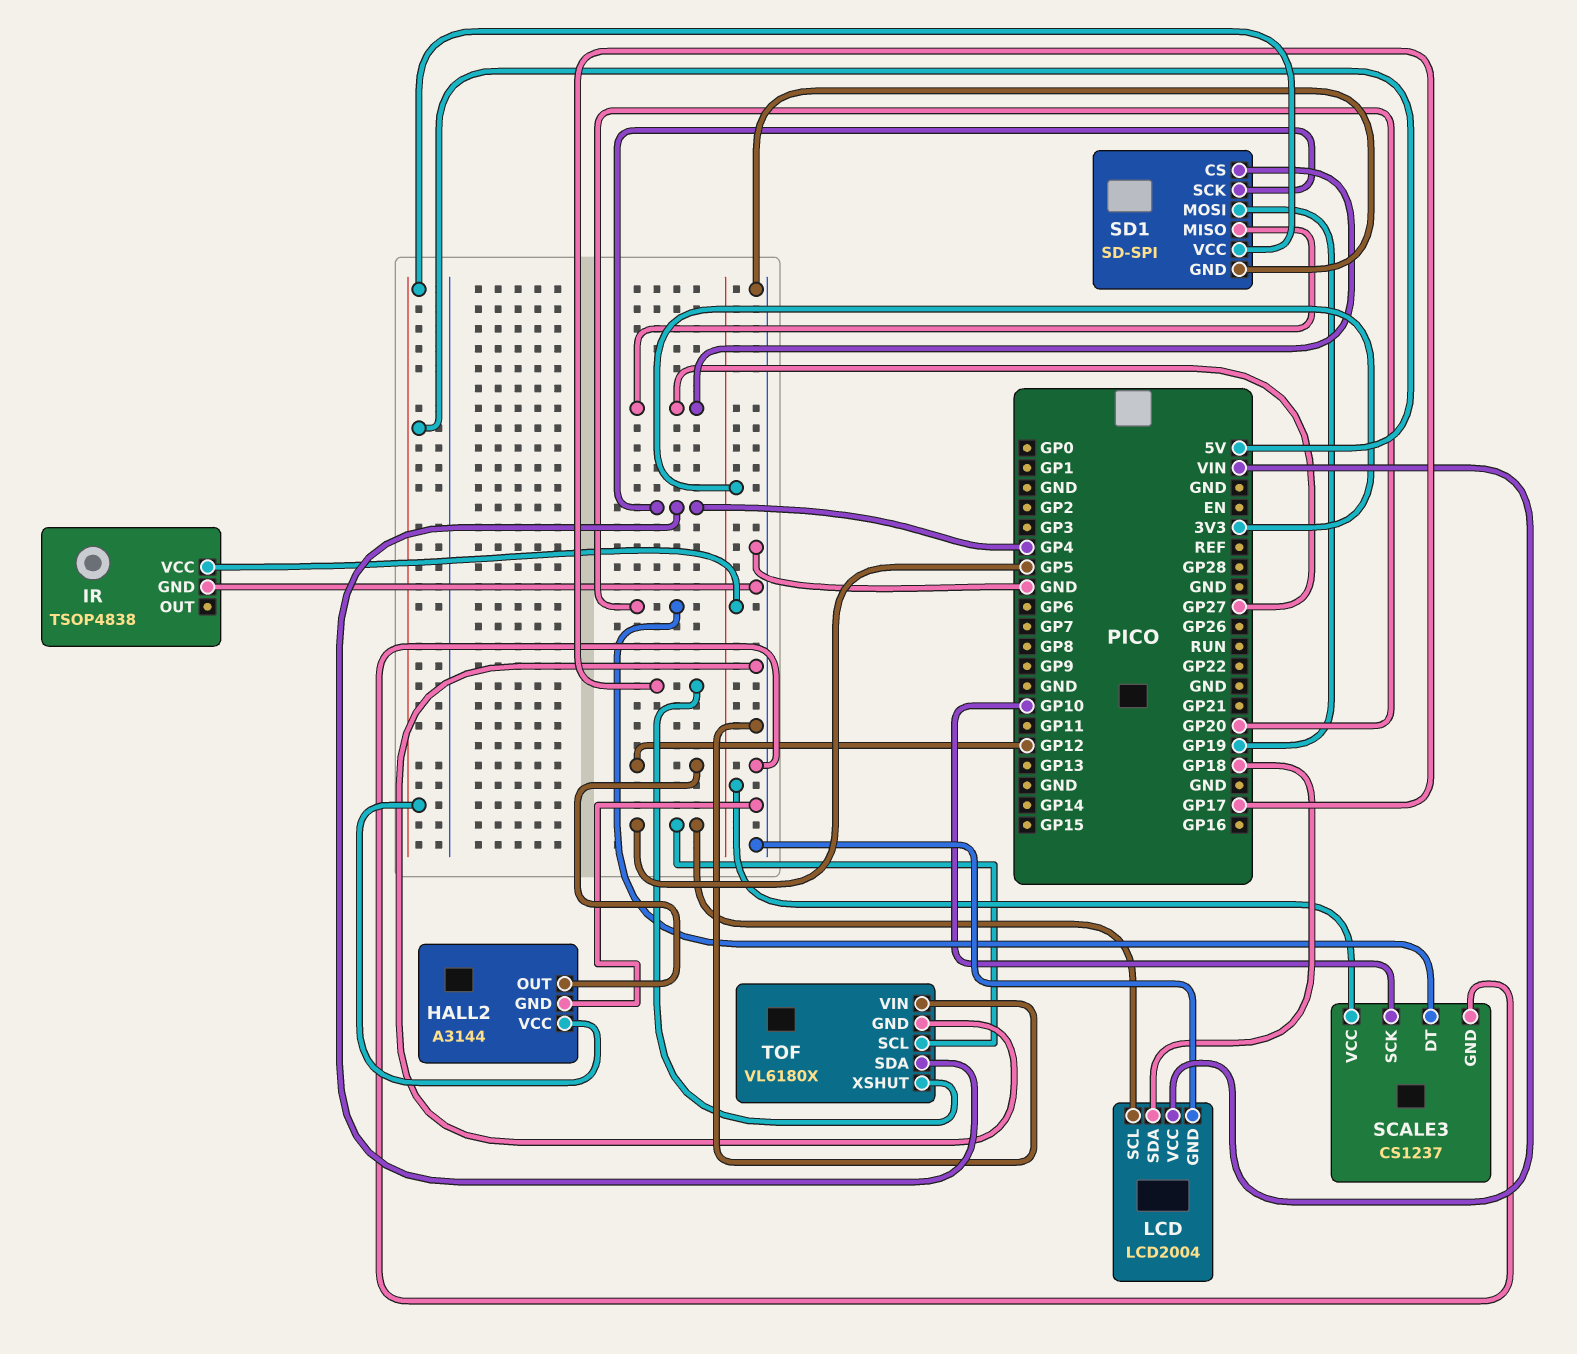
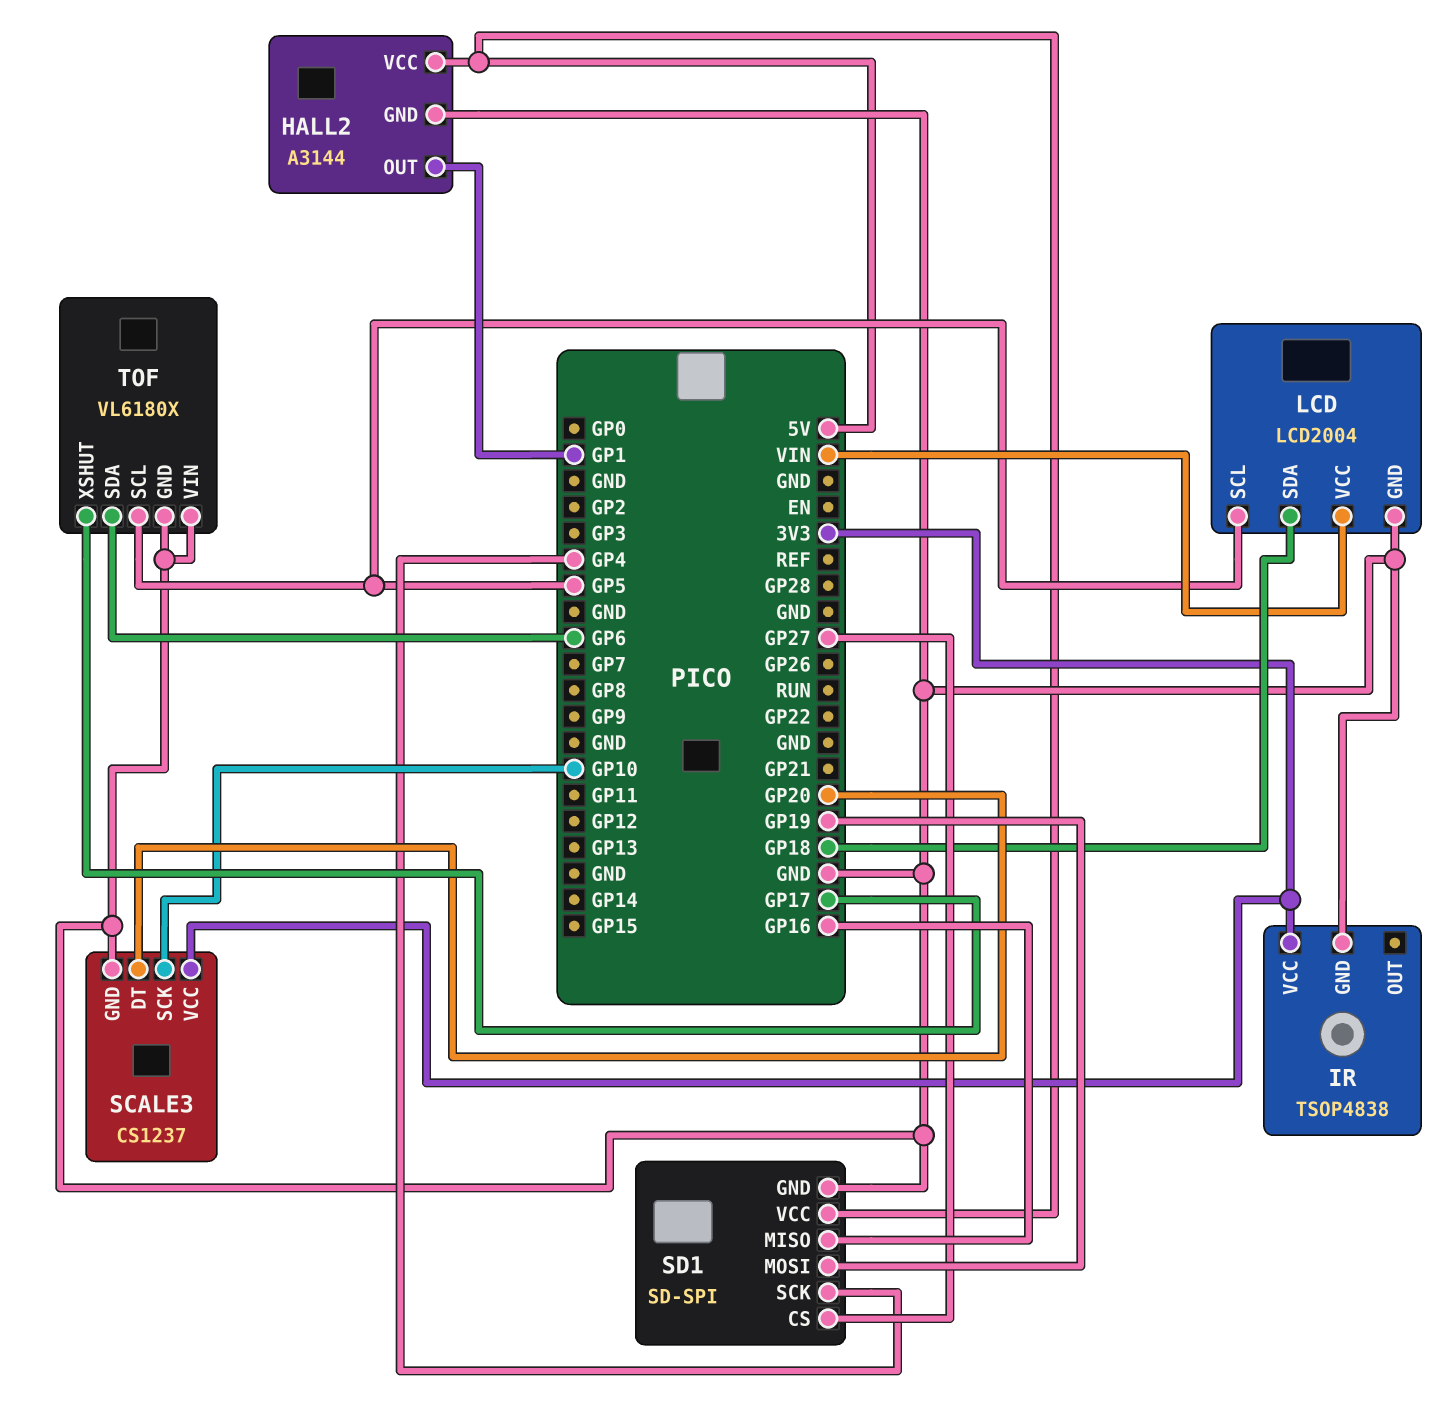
HALL2 pin OUT: GP12 -> GP1
SD1 pin MISO: GP27 -> GP16
TOF pin SDA: GP4 -> GP6

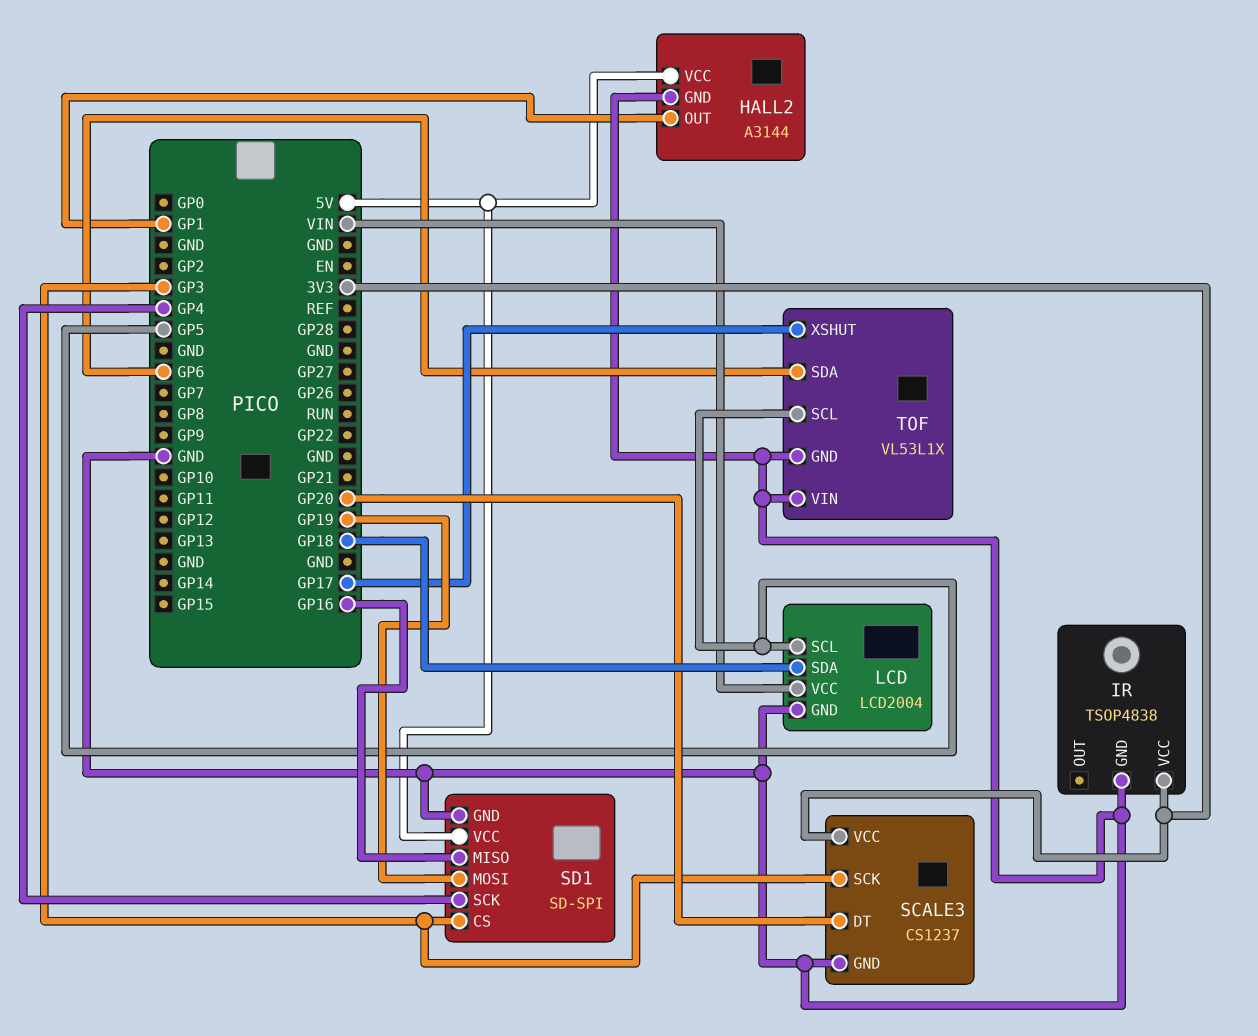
SCALE3 pin SCK: GP10 -> GP3
SD1 pin CS: GP27 -> GP3
TOF: VL6180X -> VL53L1X

